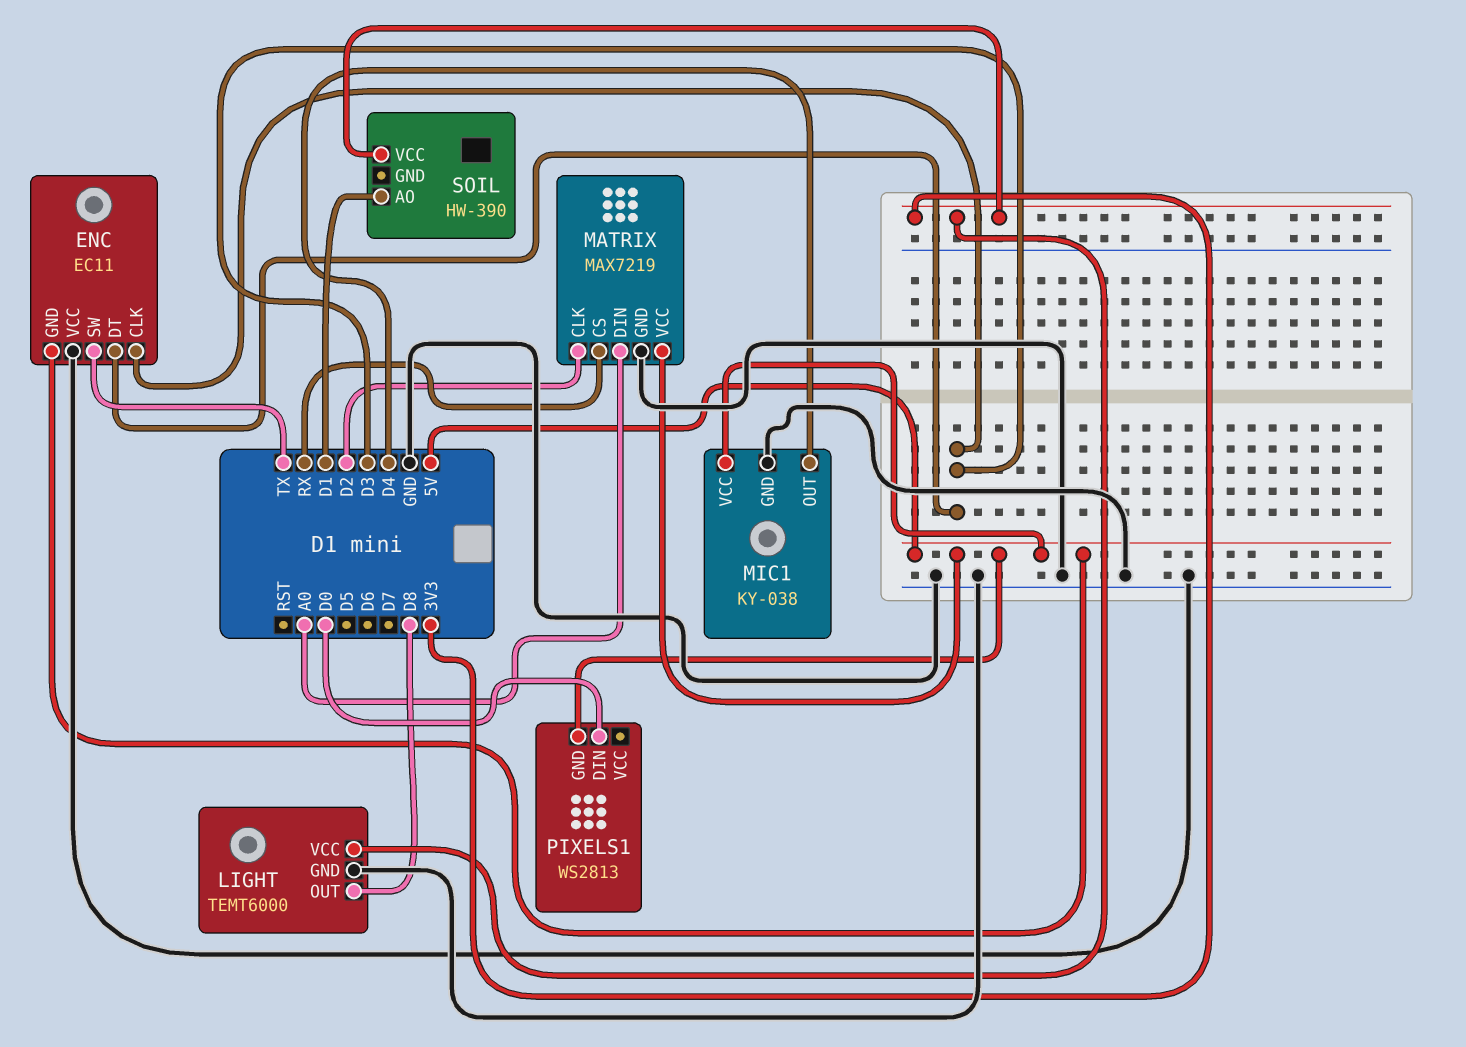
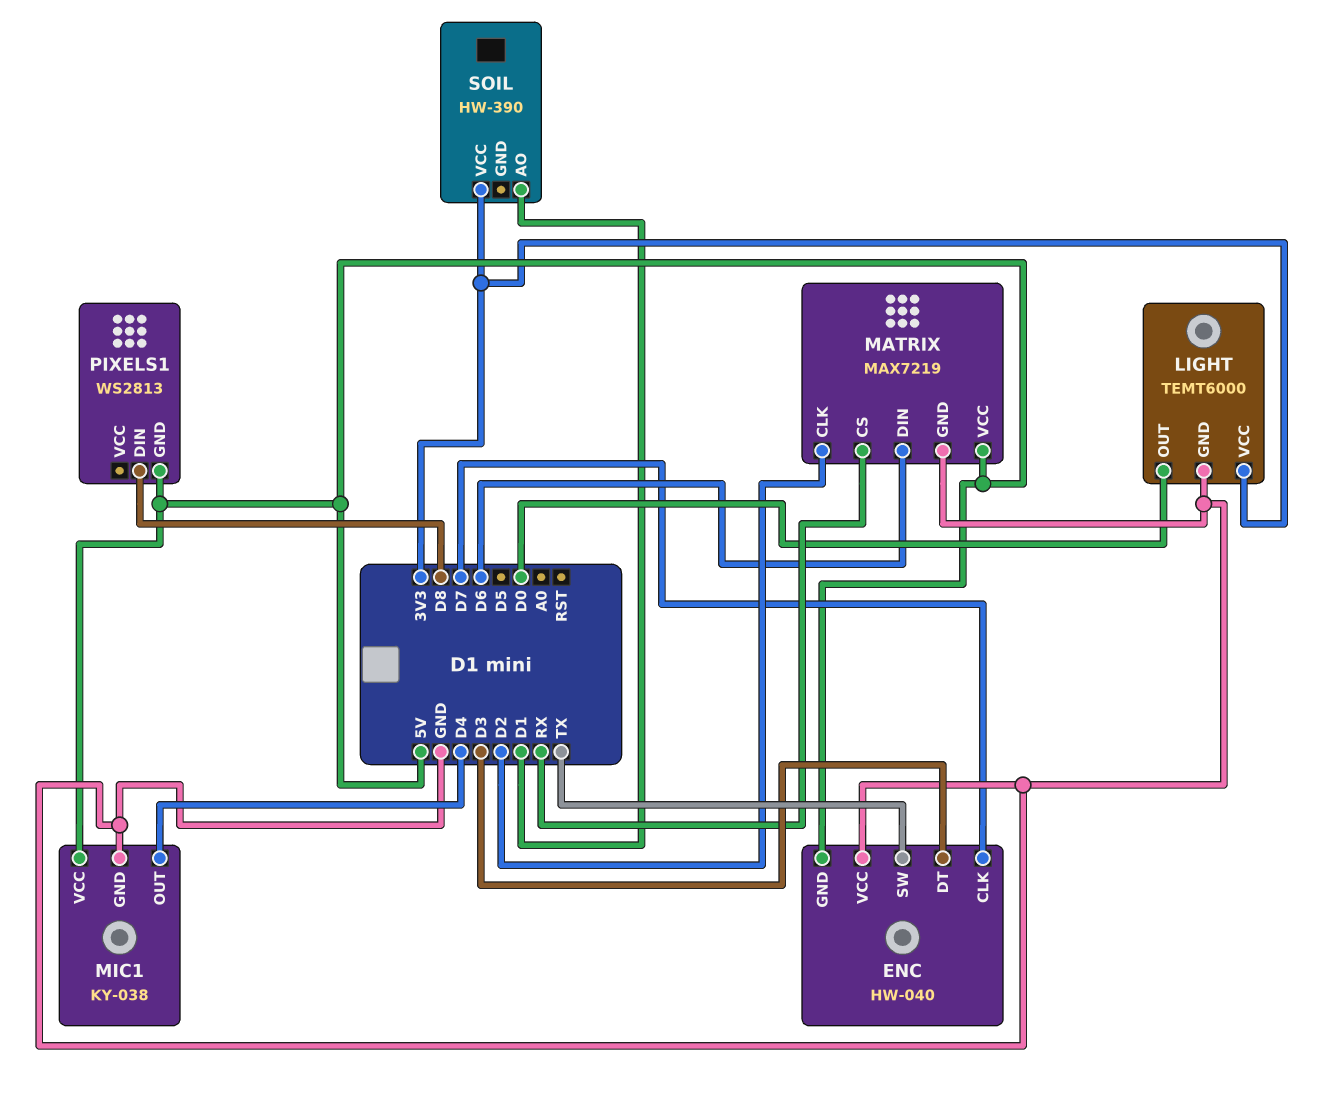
ENC: EC11 -> HW-040
ENC pin CLK: D3 -> D7
LIGHT pin OUT: D8 -> D0
MATRIX pin DIN: A0 -> D6
PIXELS1 pin DIN: D0 -> D8

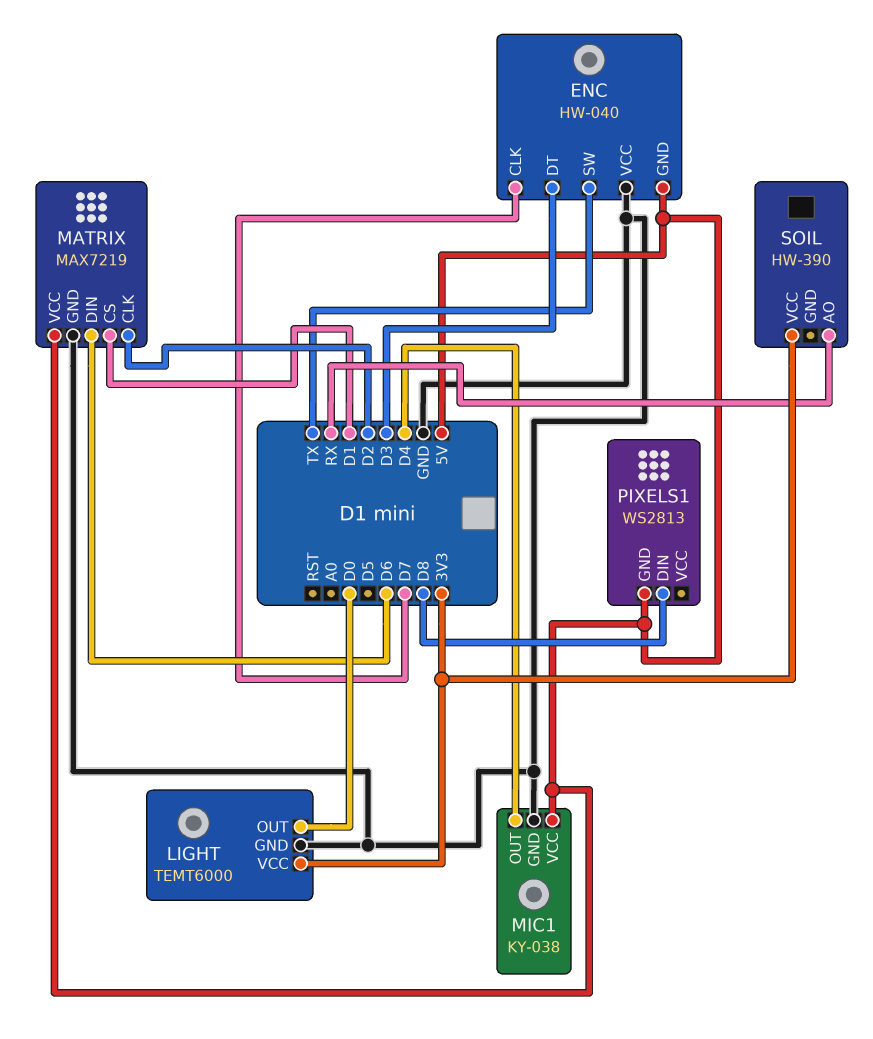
MATRIX pin CS: RX -> D1
SOIL pin AO: D1 -> RX

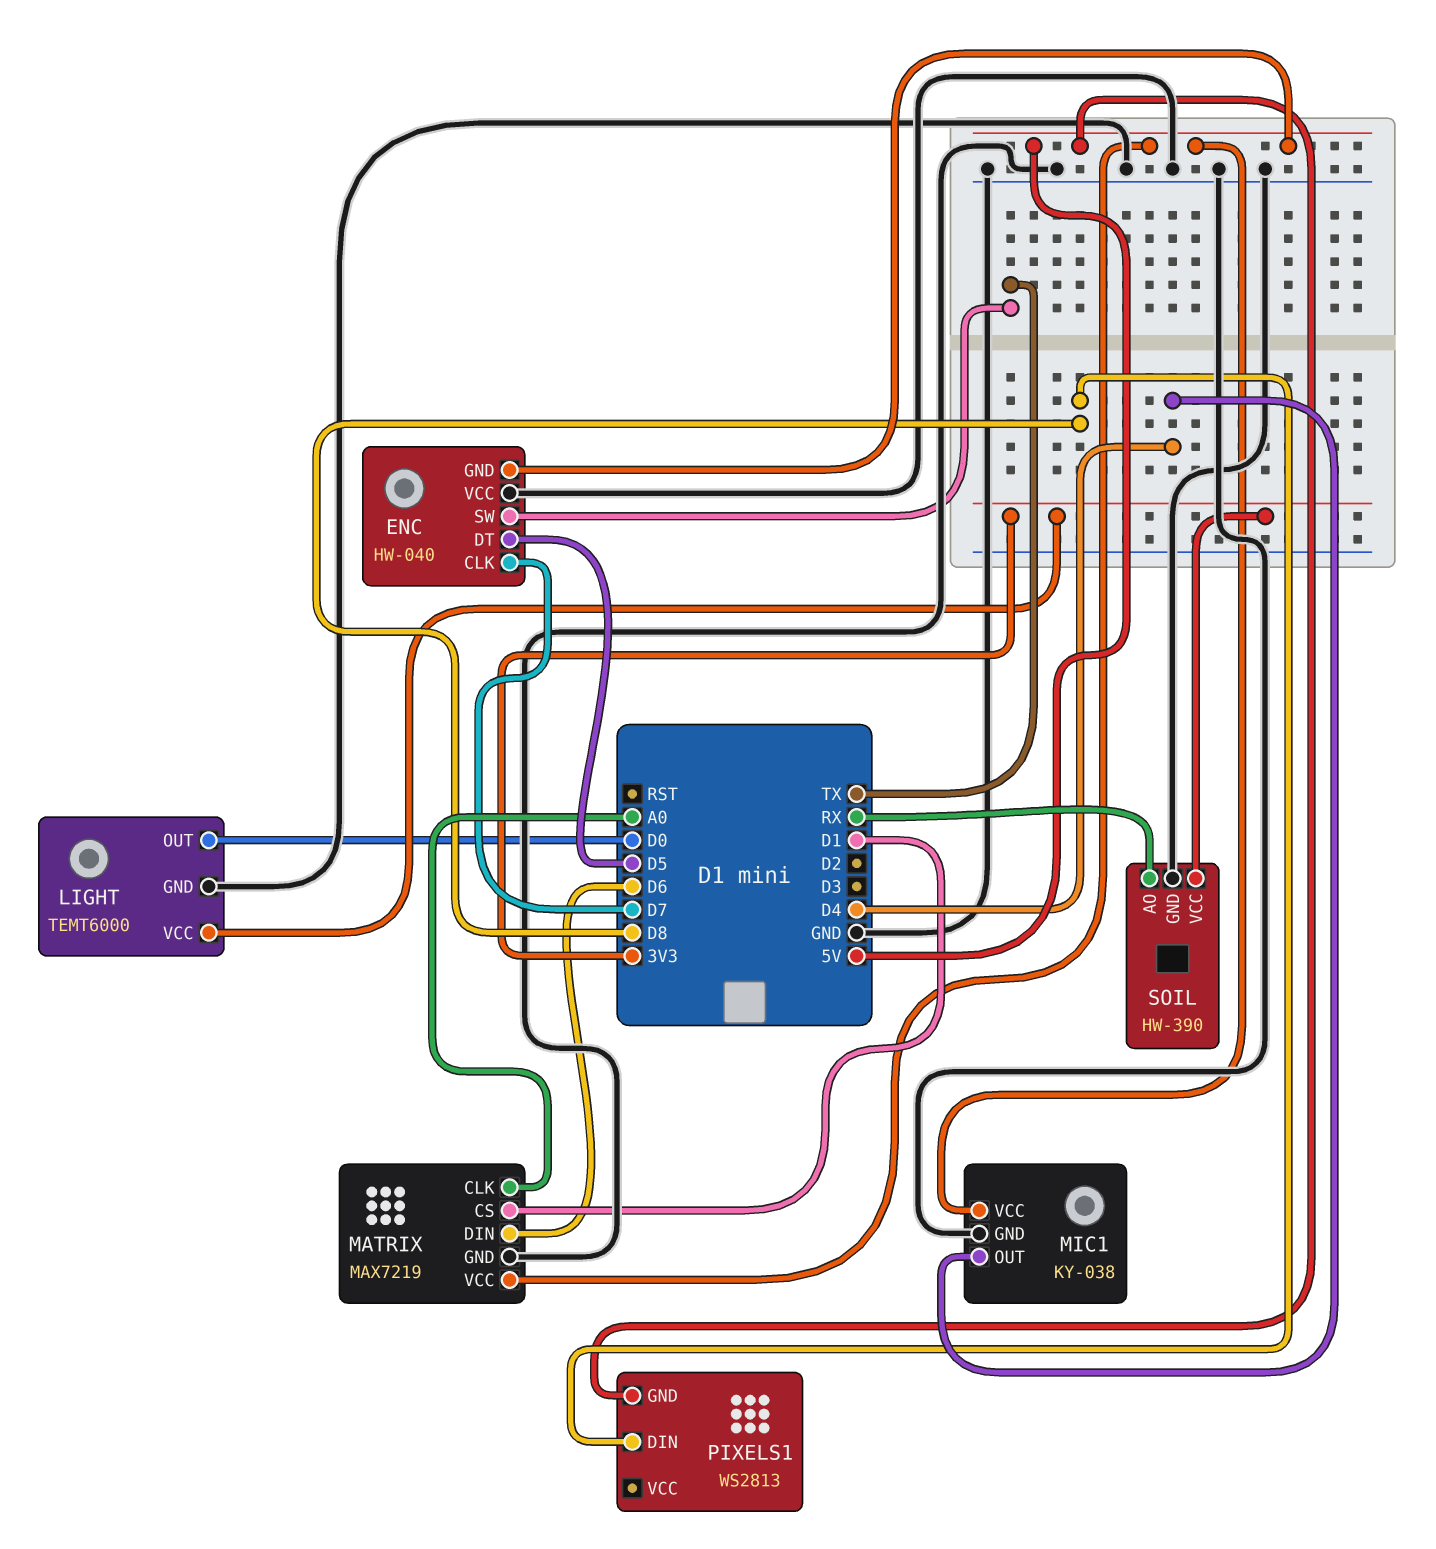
ENC pin DT: D3 -> D5
MATRIX pin CLK: D2 -> A0
SOIL pin GND: none -> GND

